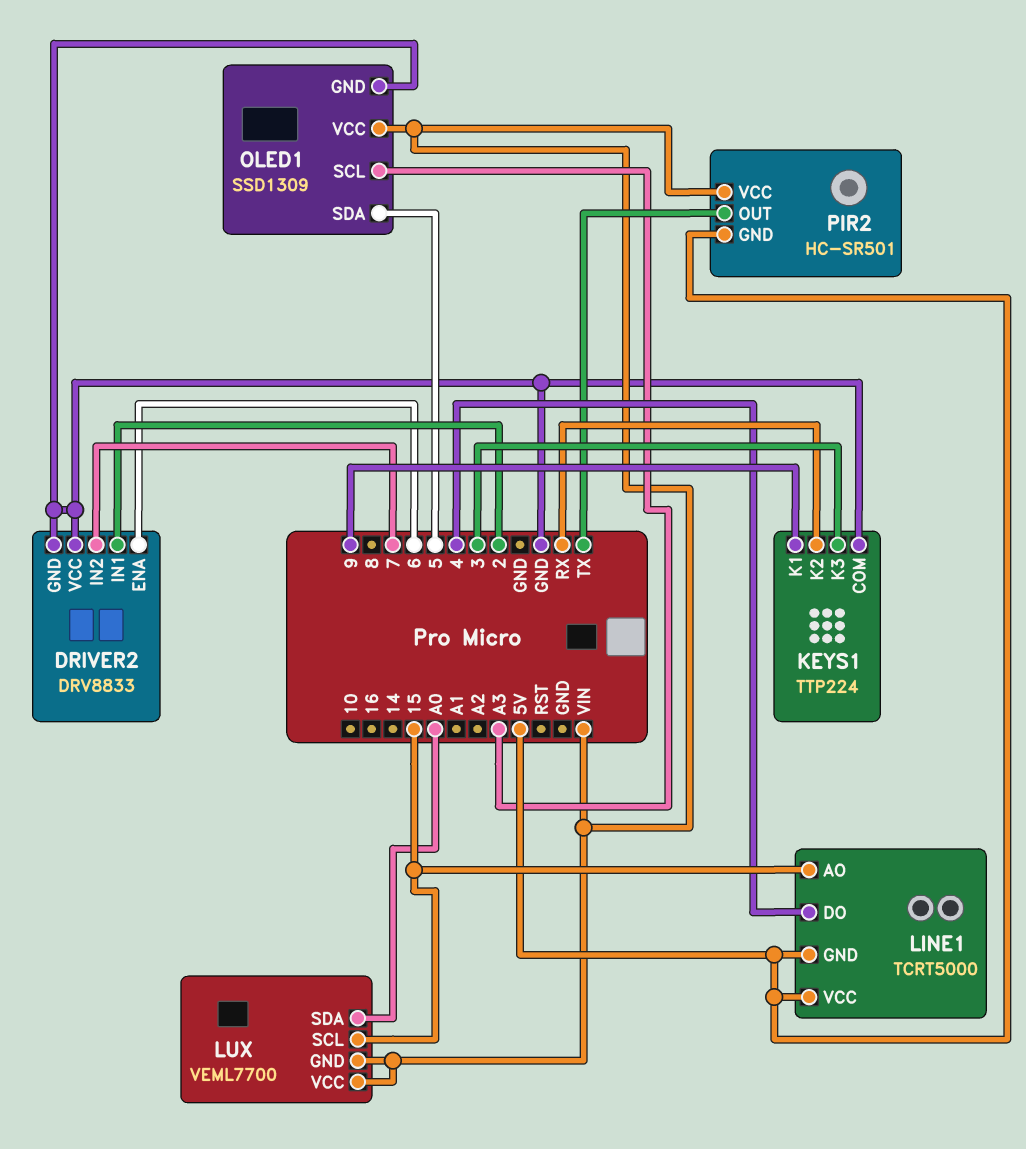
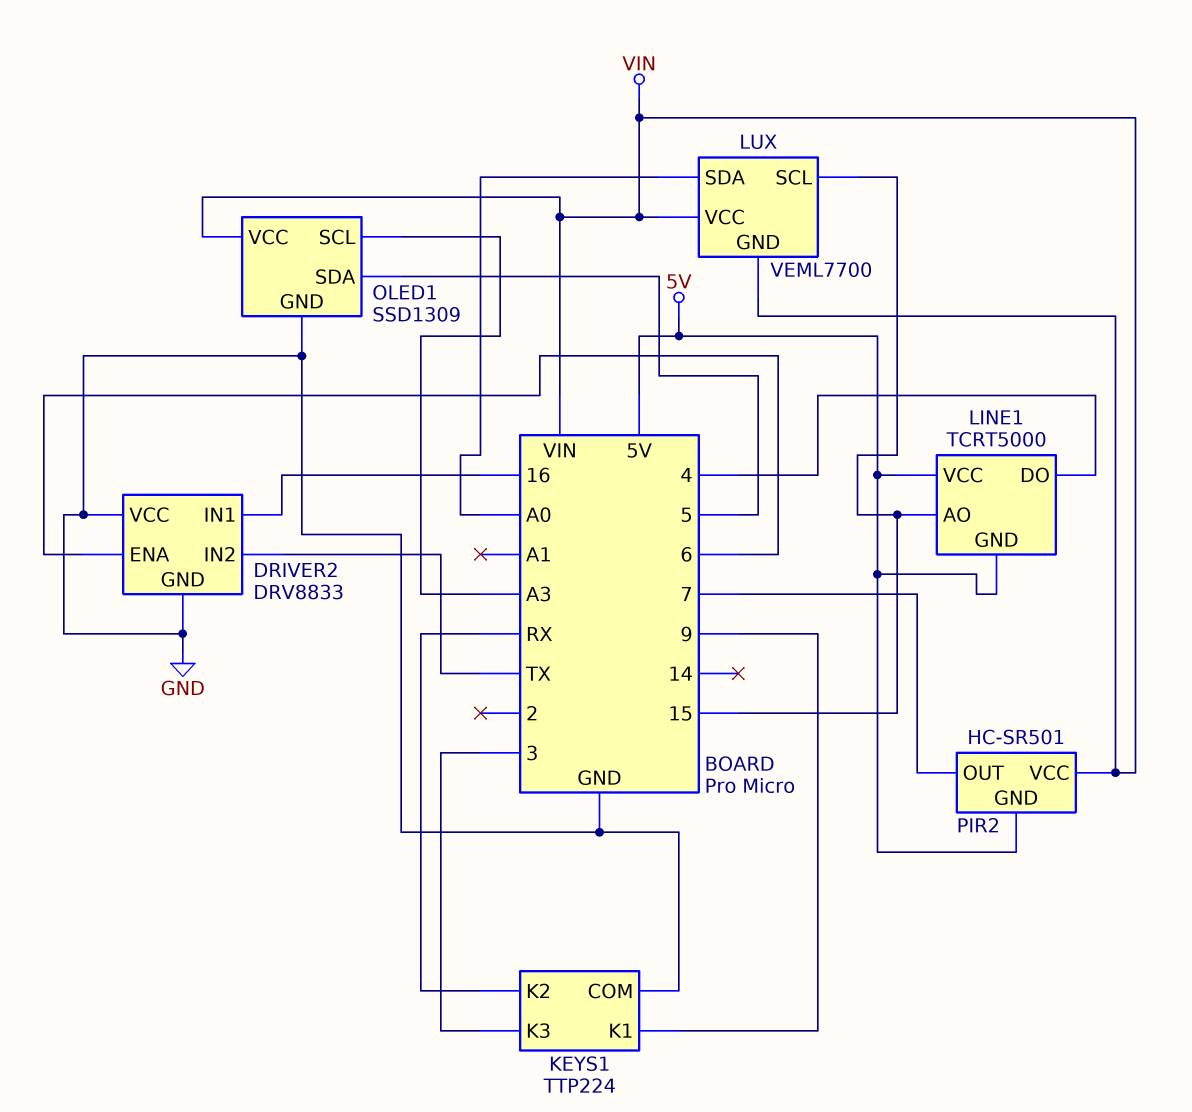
DRIVER2 pin IN1: 2 -> 16
DRIVER2 pin IN2: 7 -> TX
PIR2 pin OUT: TX -> 7

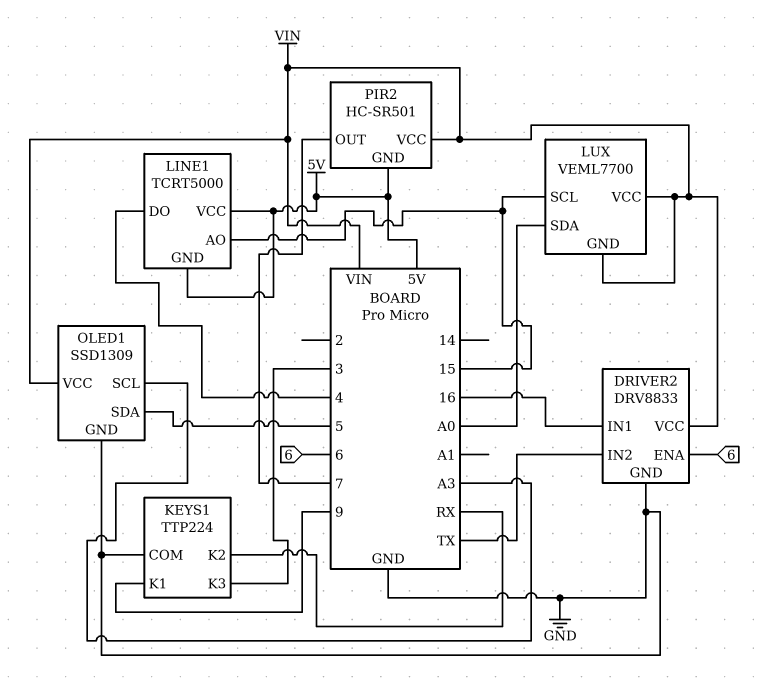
DRIVER2 pin VCC: GND -> VIN

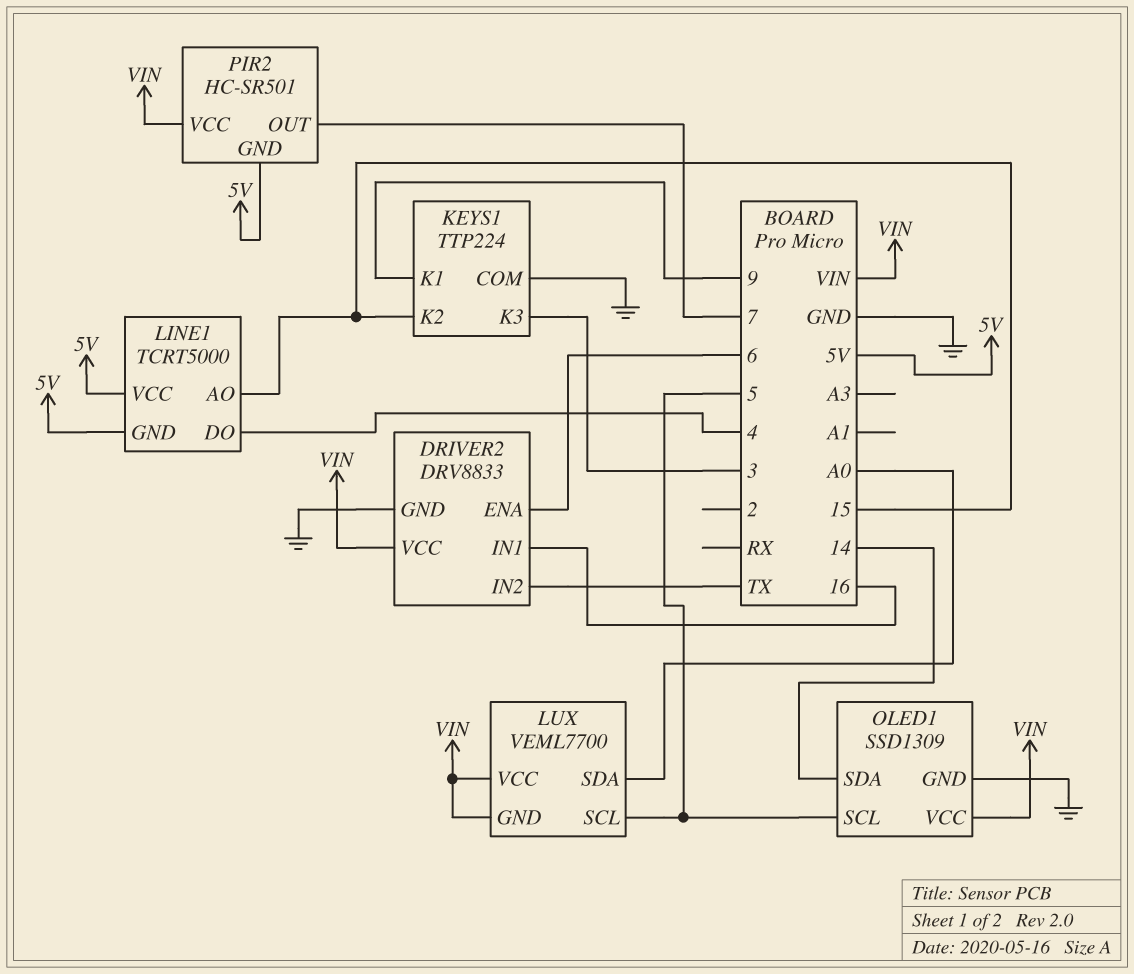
KEYS1 pin K2: RX -> 15
LUX pin SCL: 15 -> 5
OLED1 pin SCL: A3 -> 5
OLED1 pin SDA: 5 -> 14

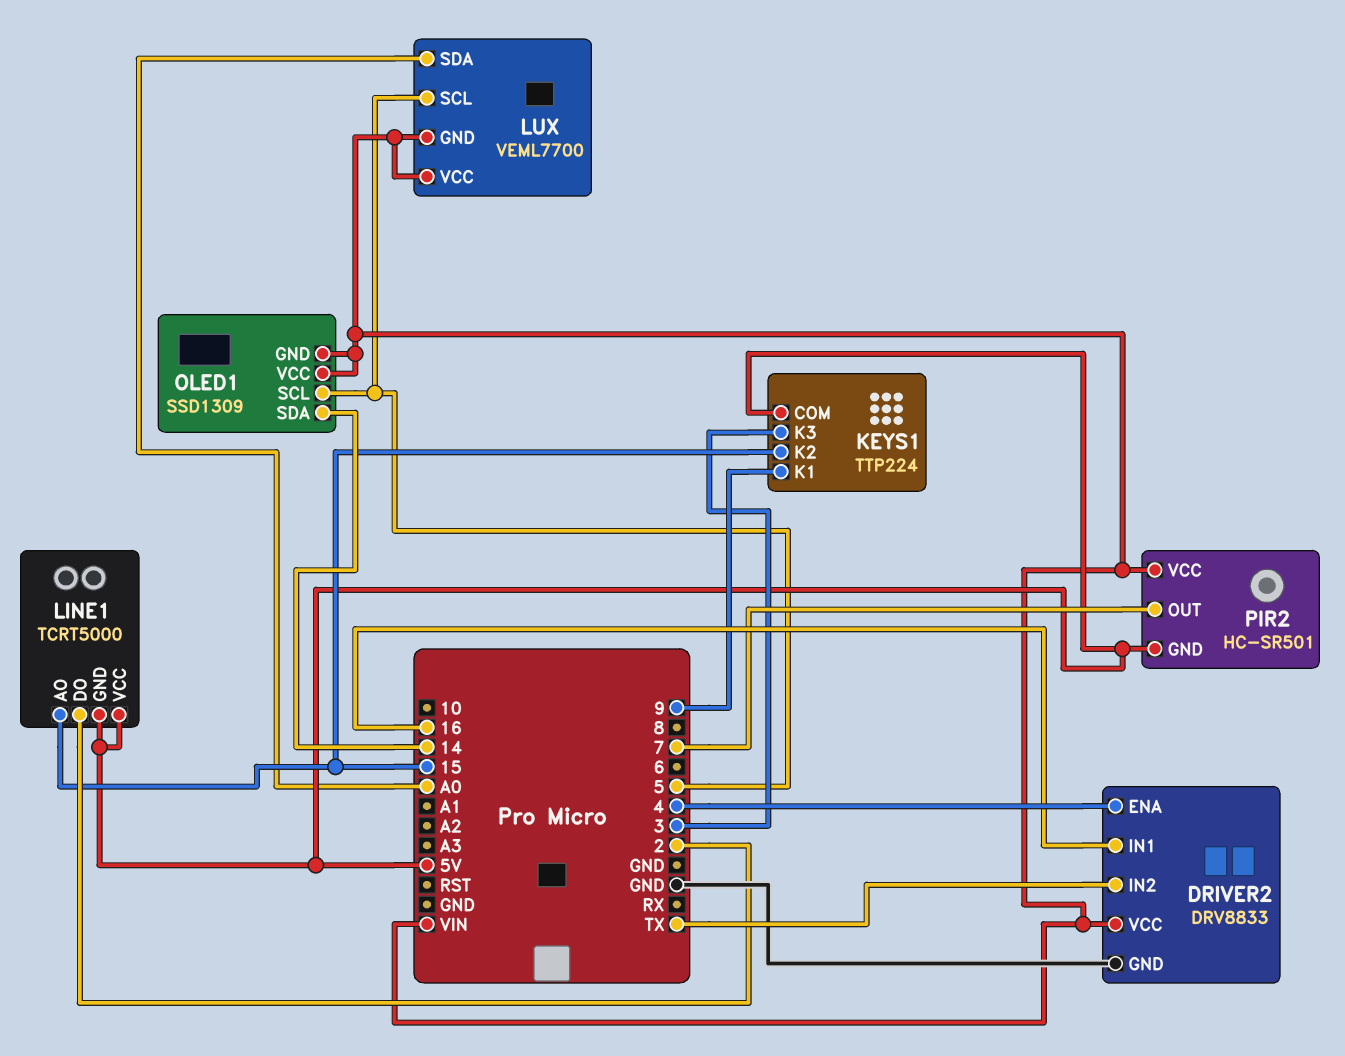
DRIVER2 pin ENA: 6 -> 4
KEYS1 pin COM: GND -> 5V
LINE1 pin DO: 4 -> 2
OLED1 pin GND: GND -> VIN

